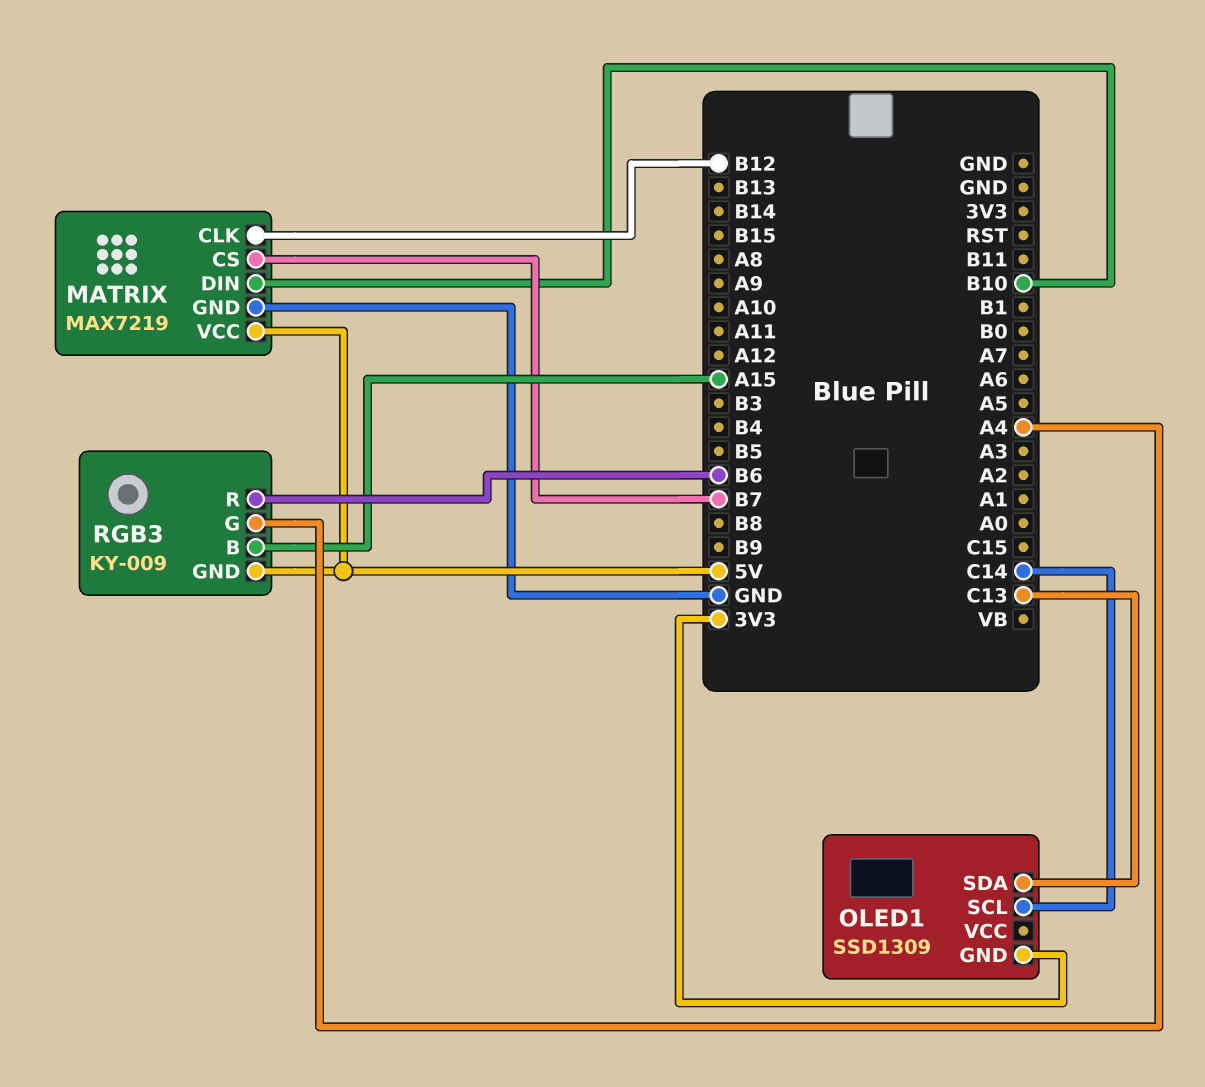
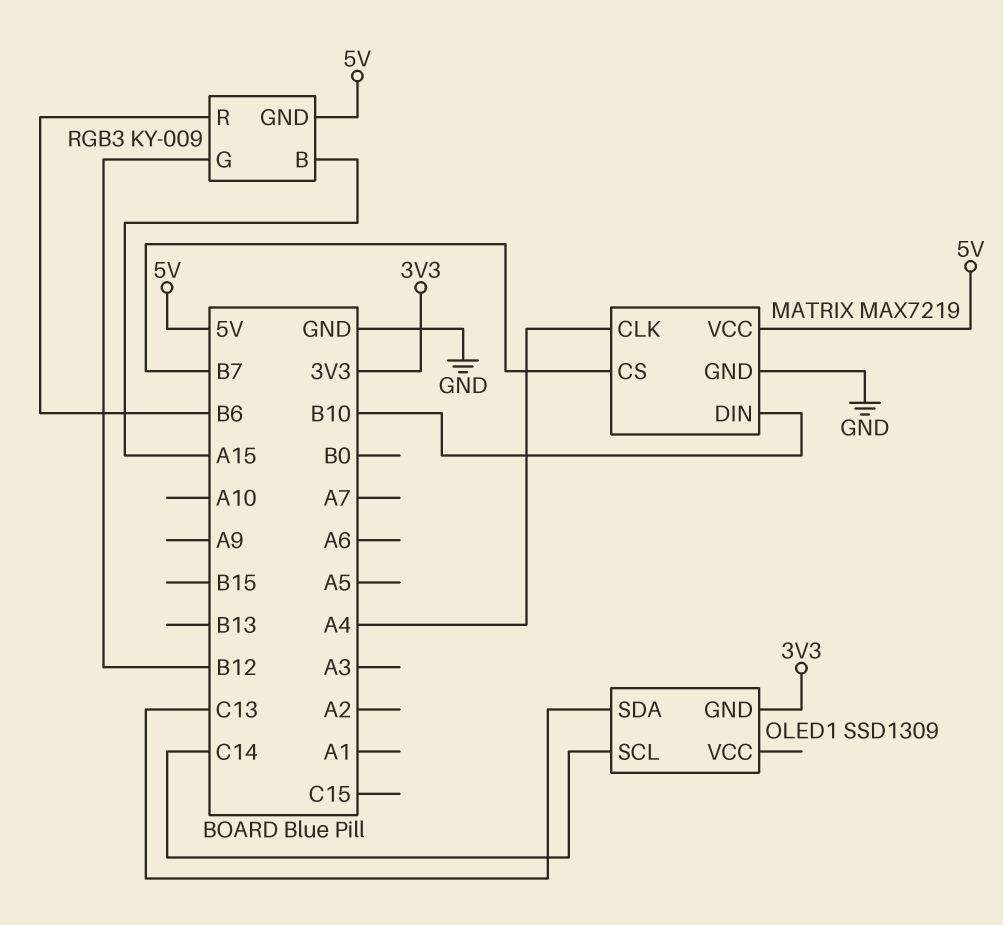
MATRIX pin CLK: B12 -> A4
RGB3 pin G: A4 -> B12

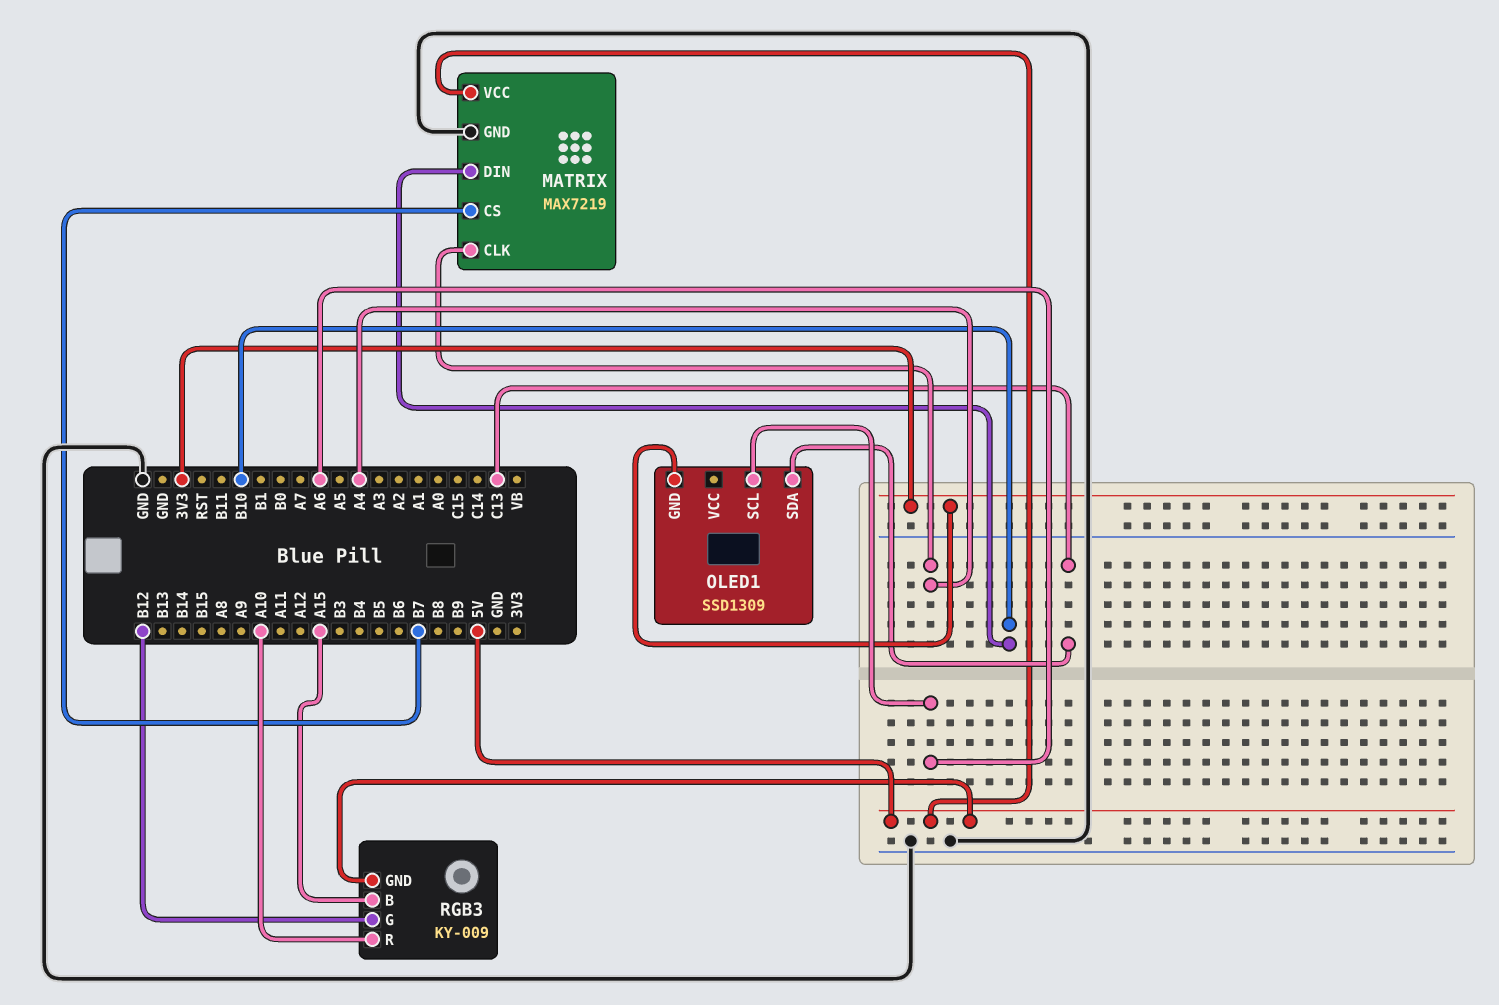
OLED1 pin SCL: C14 -> A6
RGB3 pin R: B6 -> A10

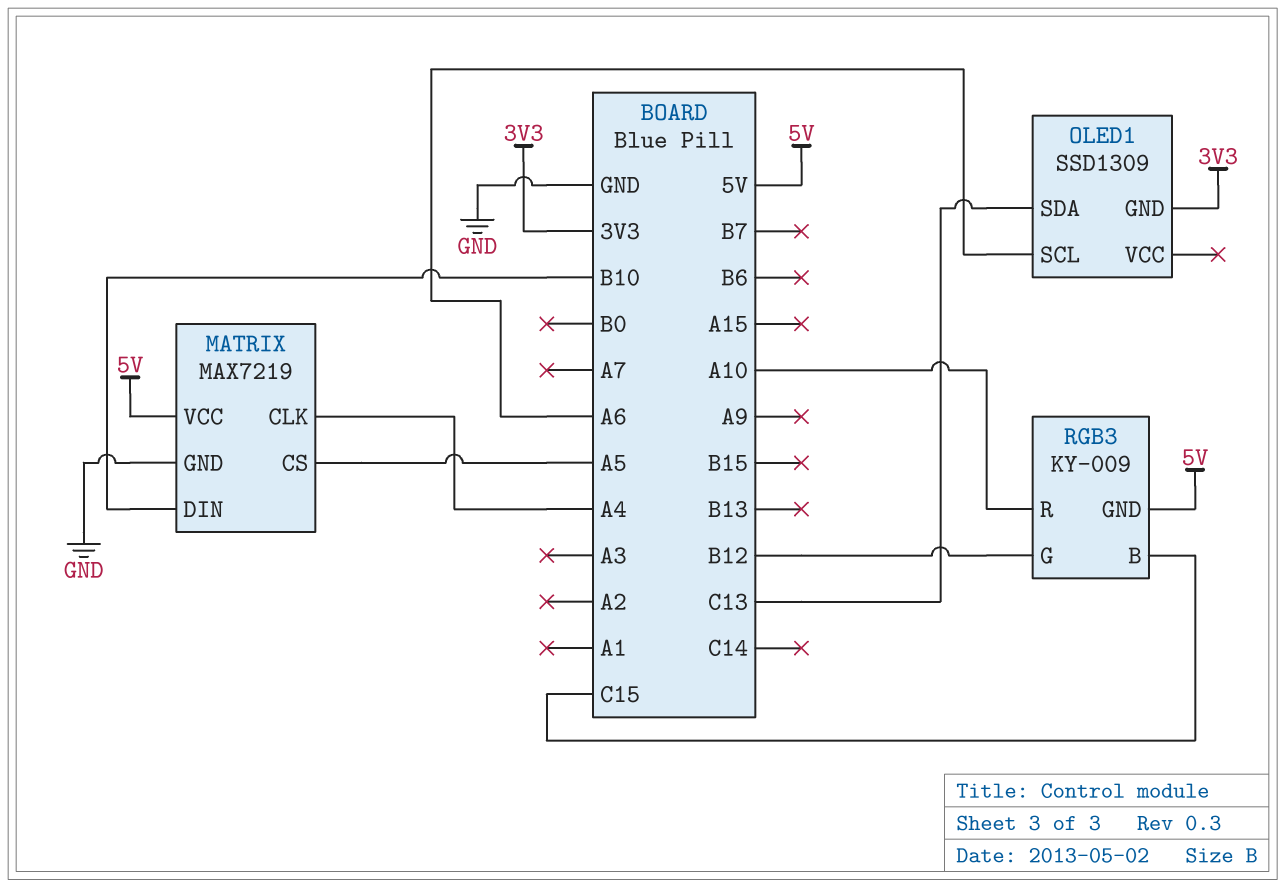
MATRIX pin CS: B7 -> A5
RGB3 pin B: A15 -> C15

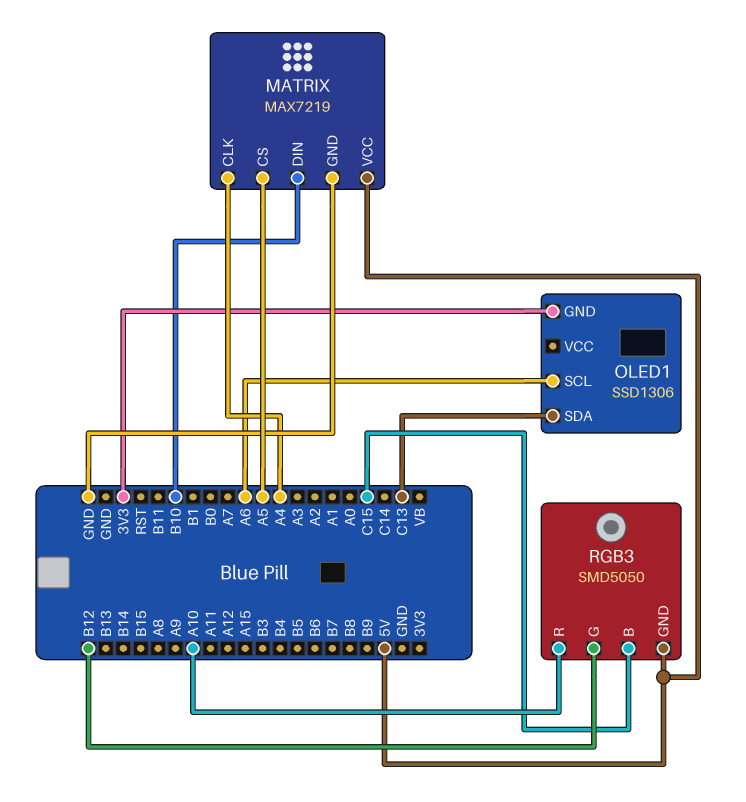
OLED1: SSD1309 -> SSD1306
RGB3: KY-009 -> SMD5050

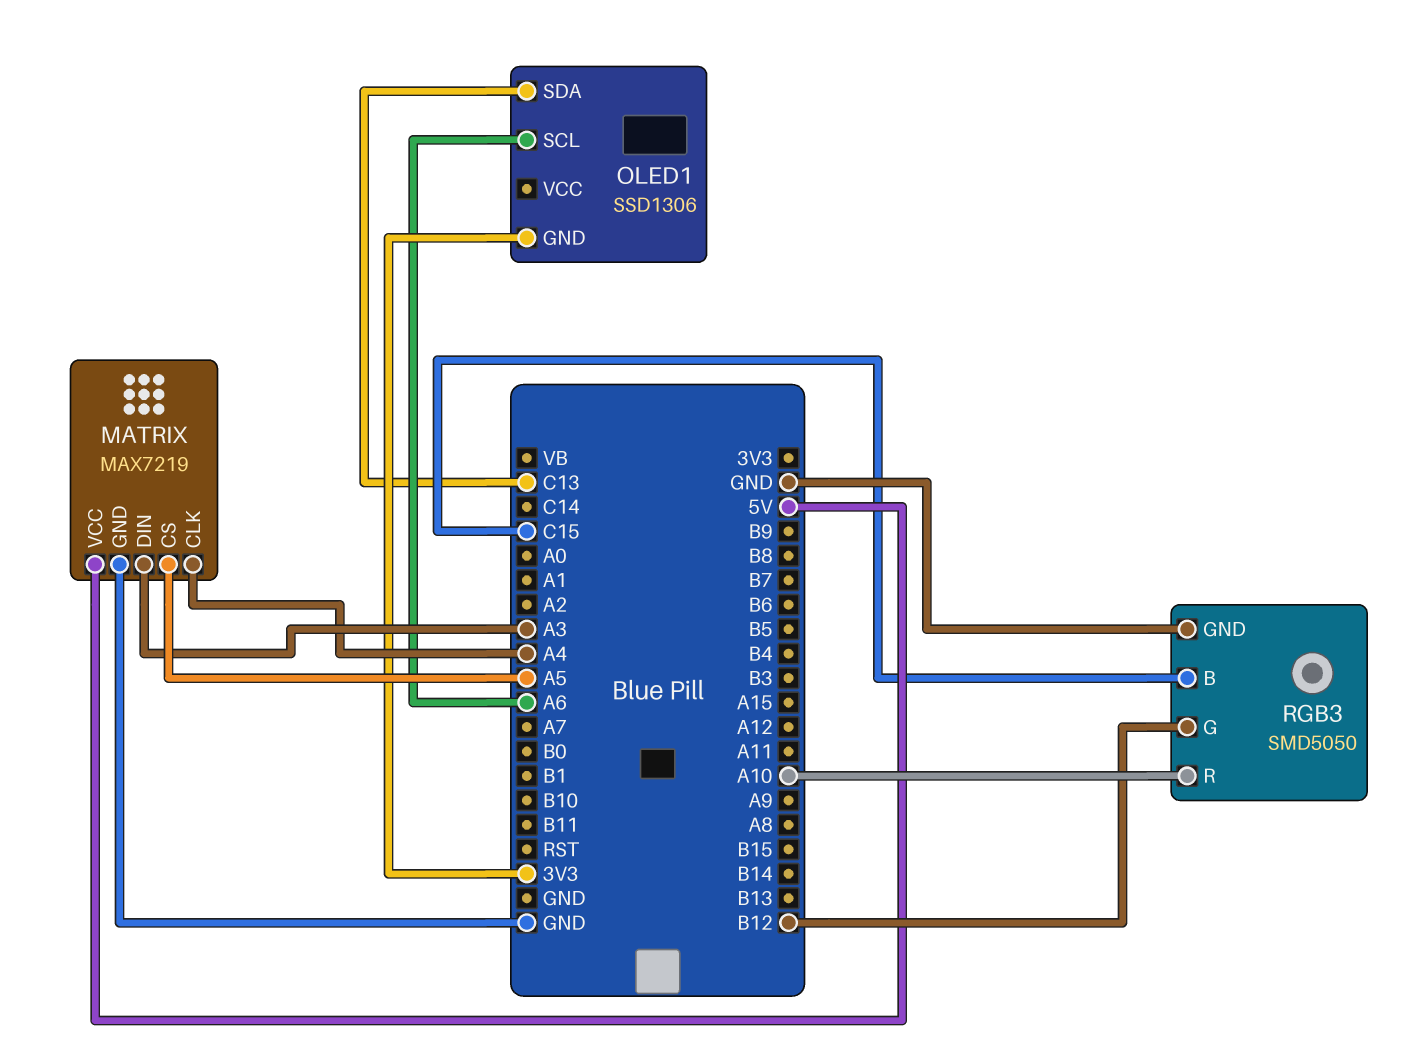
MATRIX pin DIN: B10 -> A3
RGB3 pin GND: 5V -> GND

